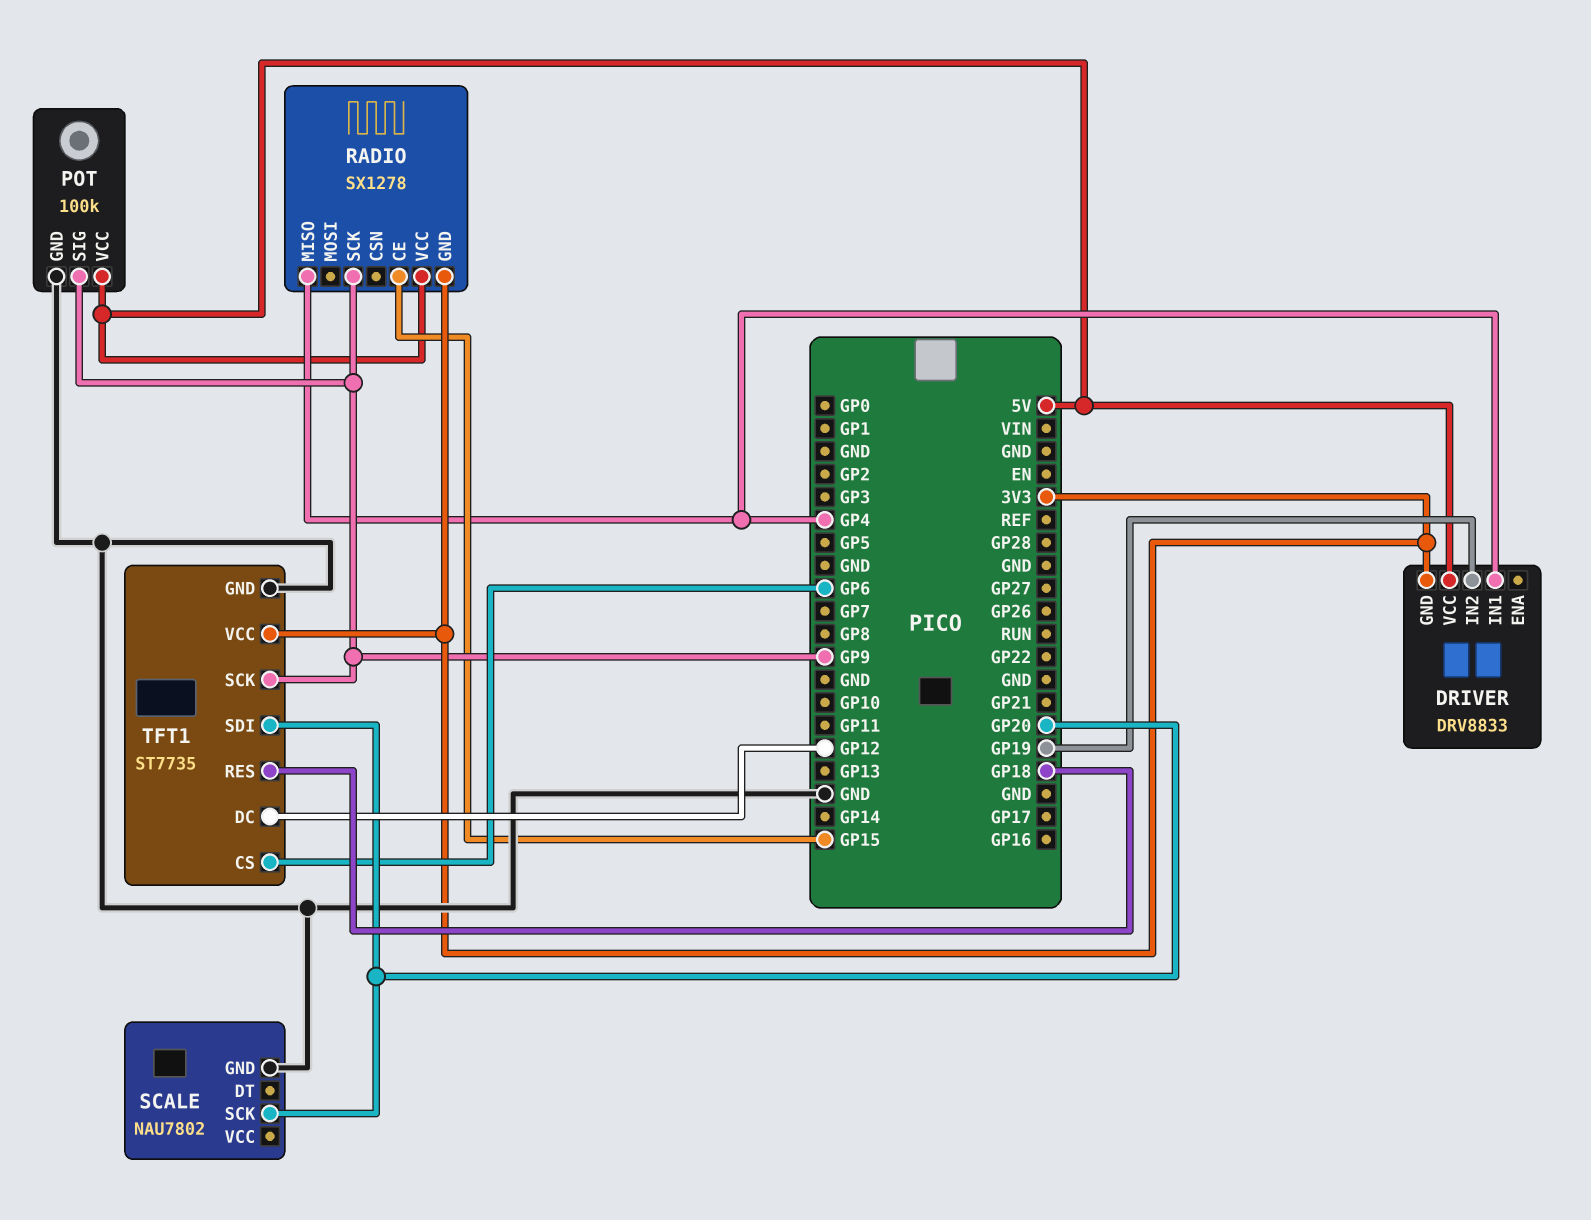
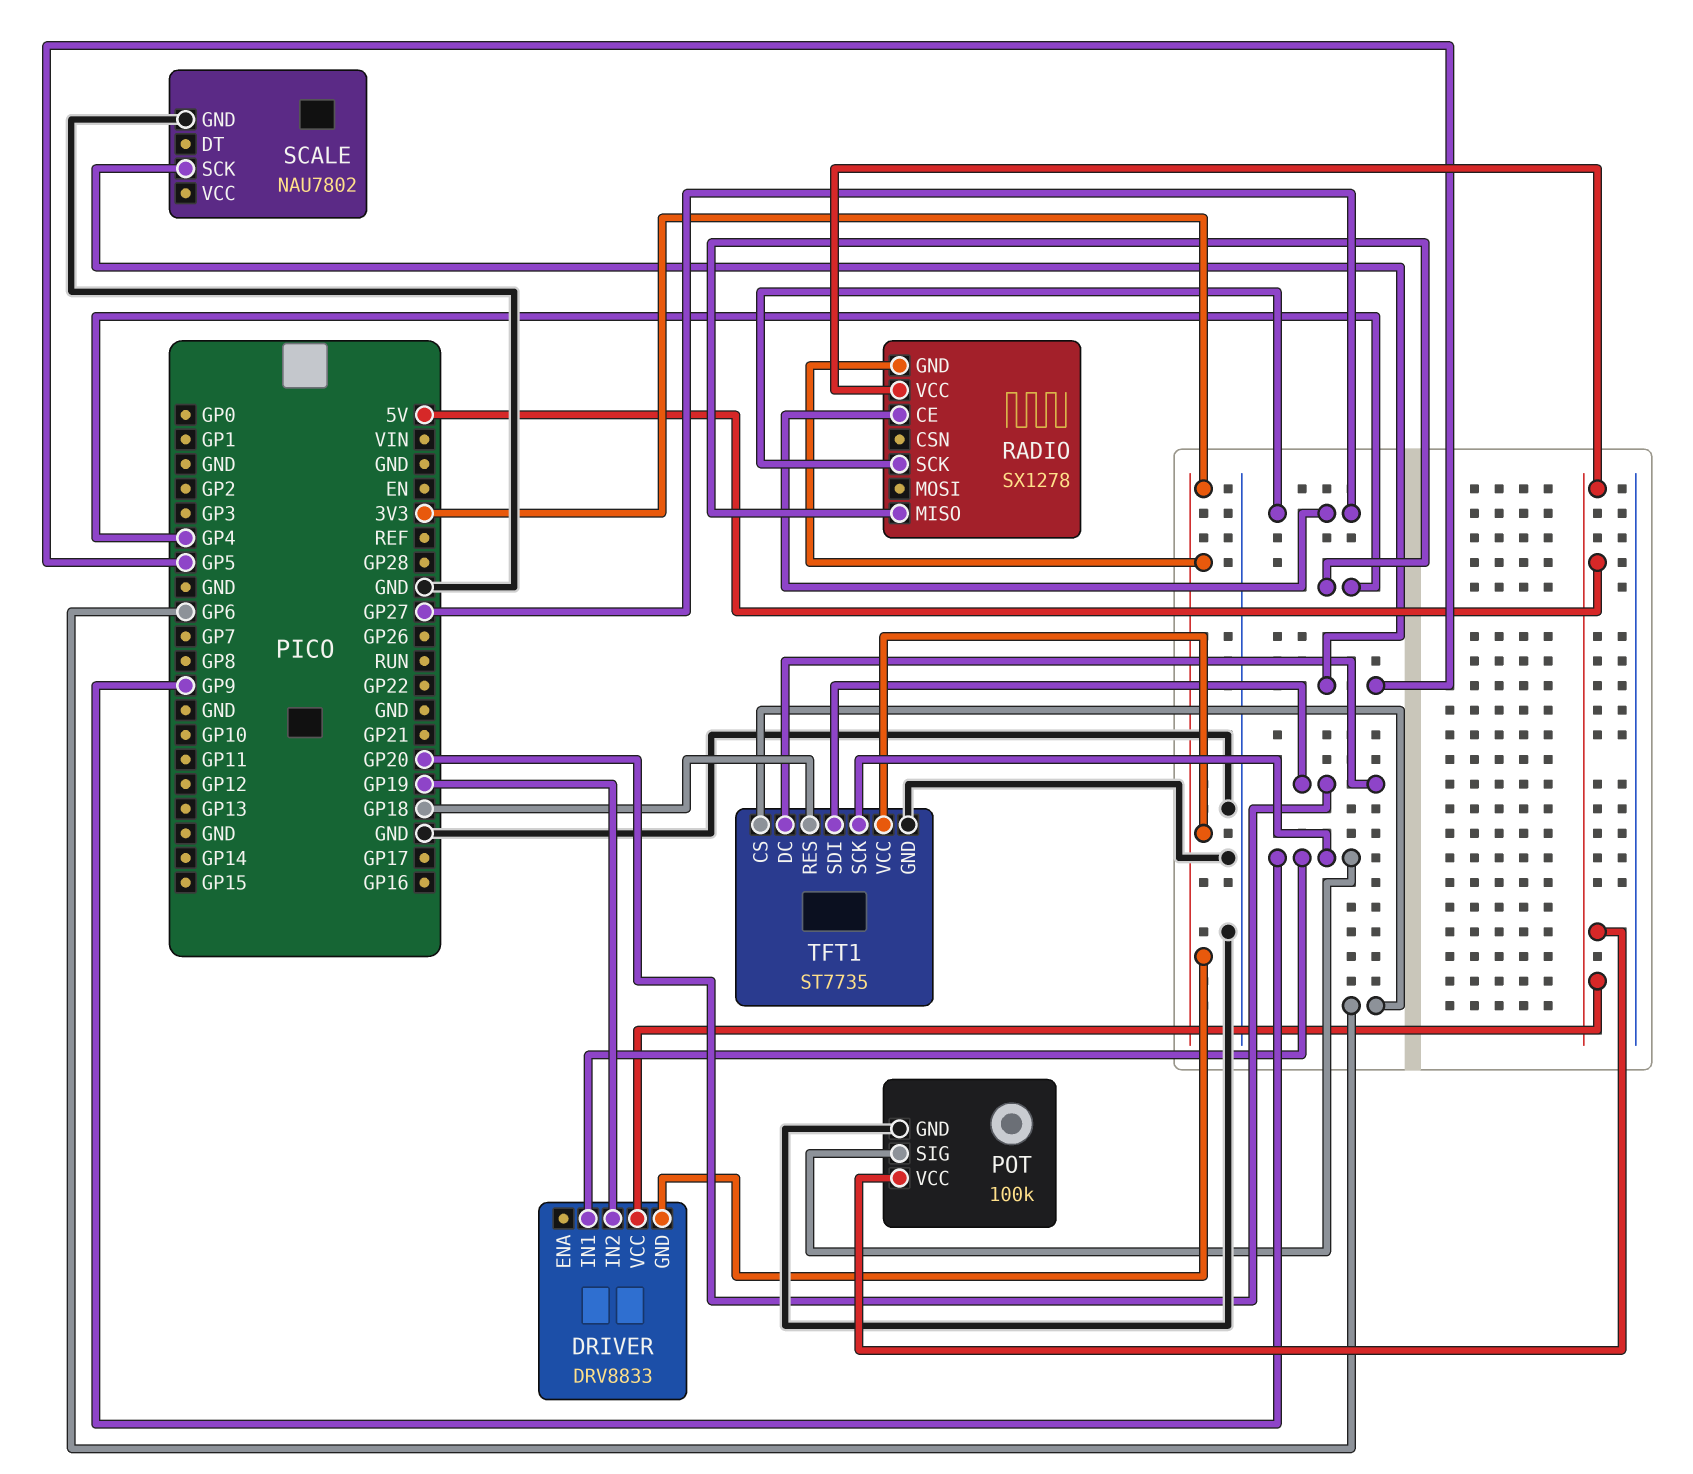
DRIVER pin IN1: GP4 -> GP9
RADIO pin CE: GP15 -> GP27
RADIO pin SCK: GP9 -> GP27
SCALE pin SCK: GP20 -> GP5
TFT1 pin DC: GP12 -> GP20

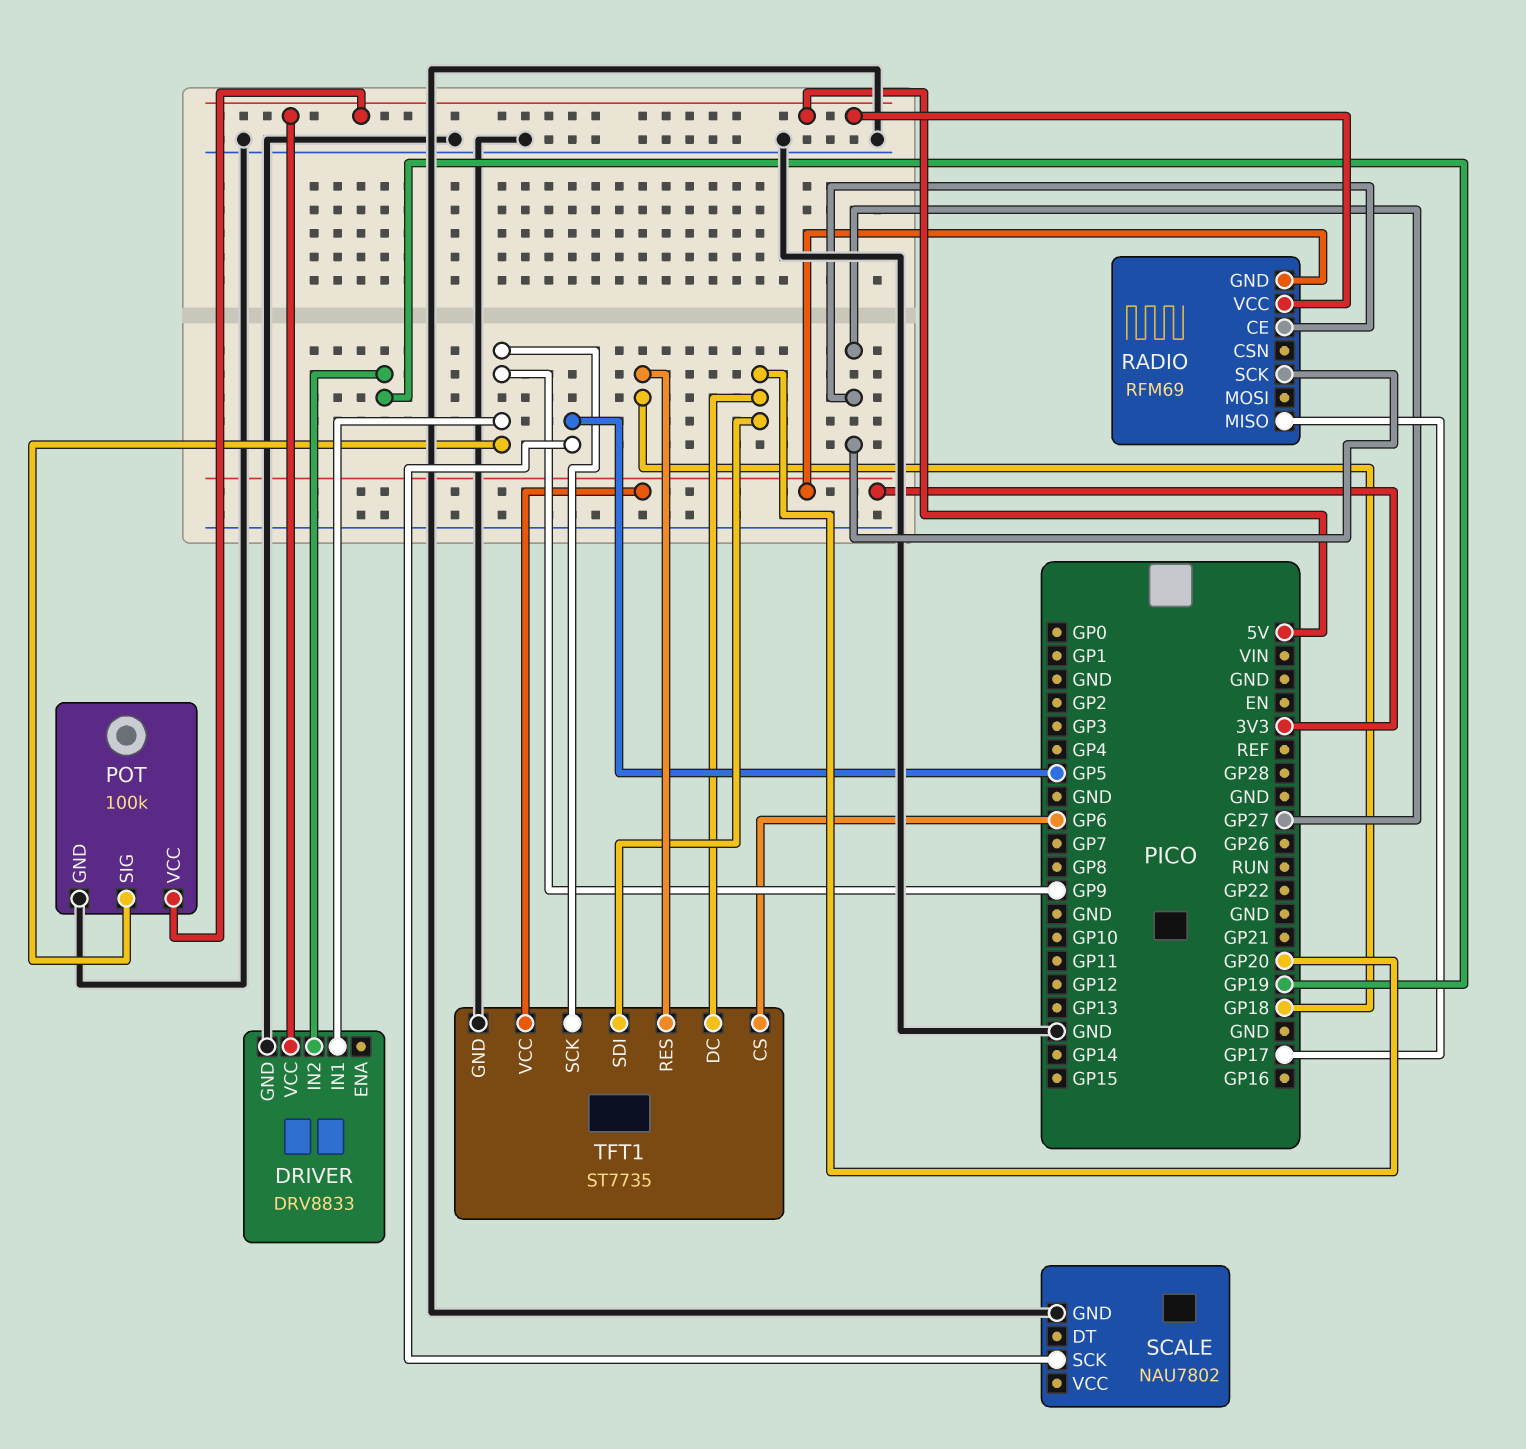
DRIVER pin GND: 3V3 -> GND
RADIO: SX1278 -> RFM69
RADIO pin MISO: GP4 -> GP17

